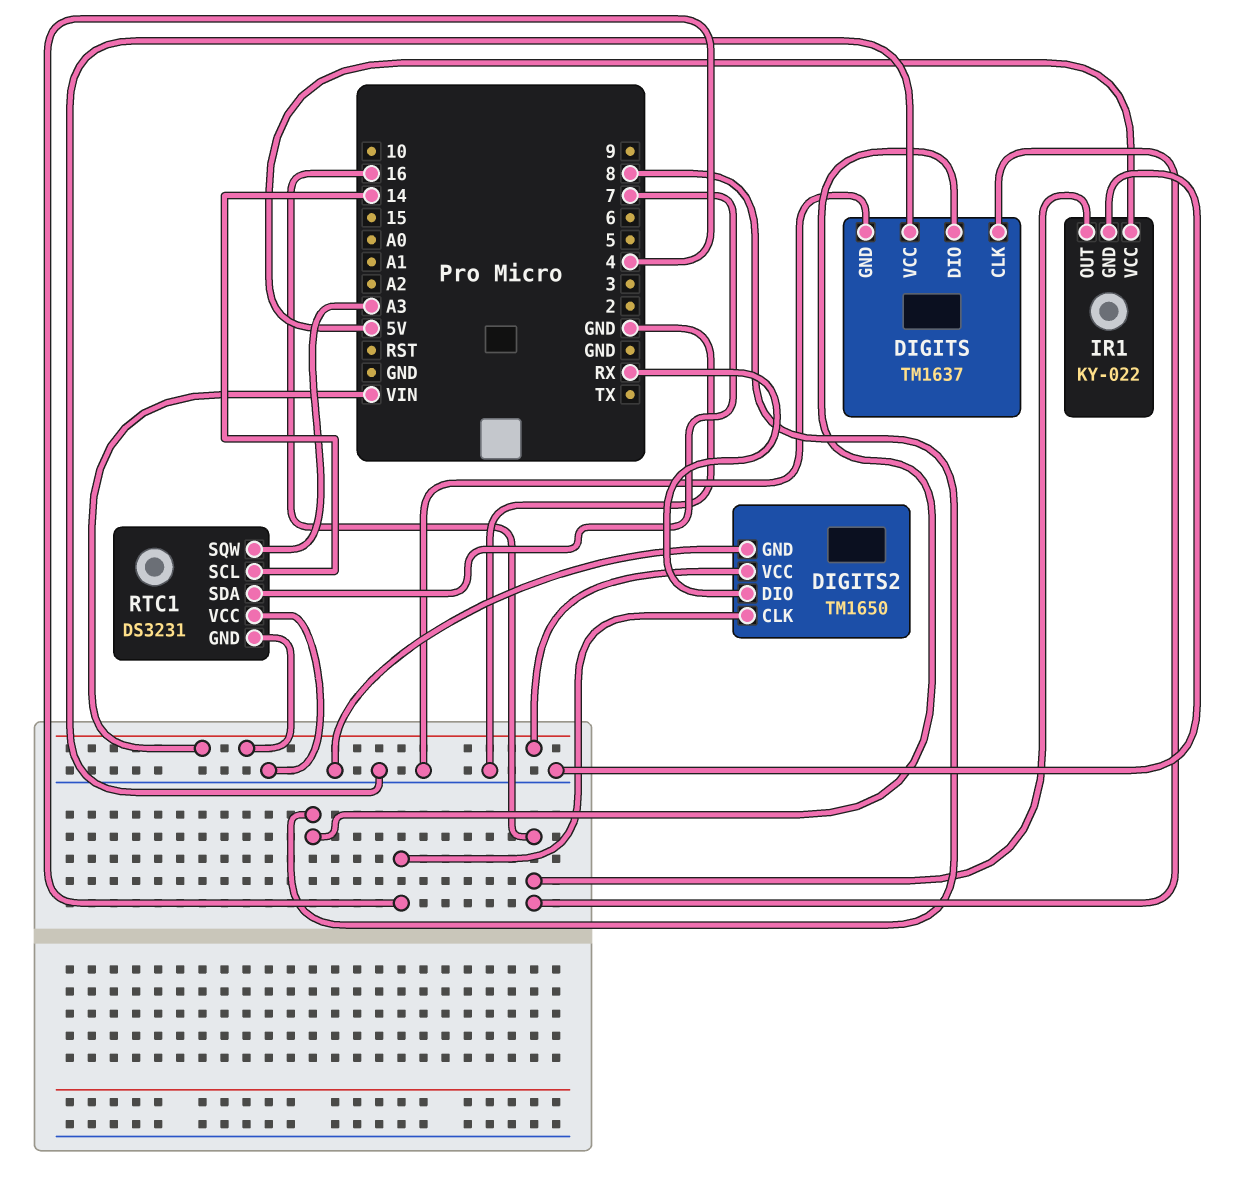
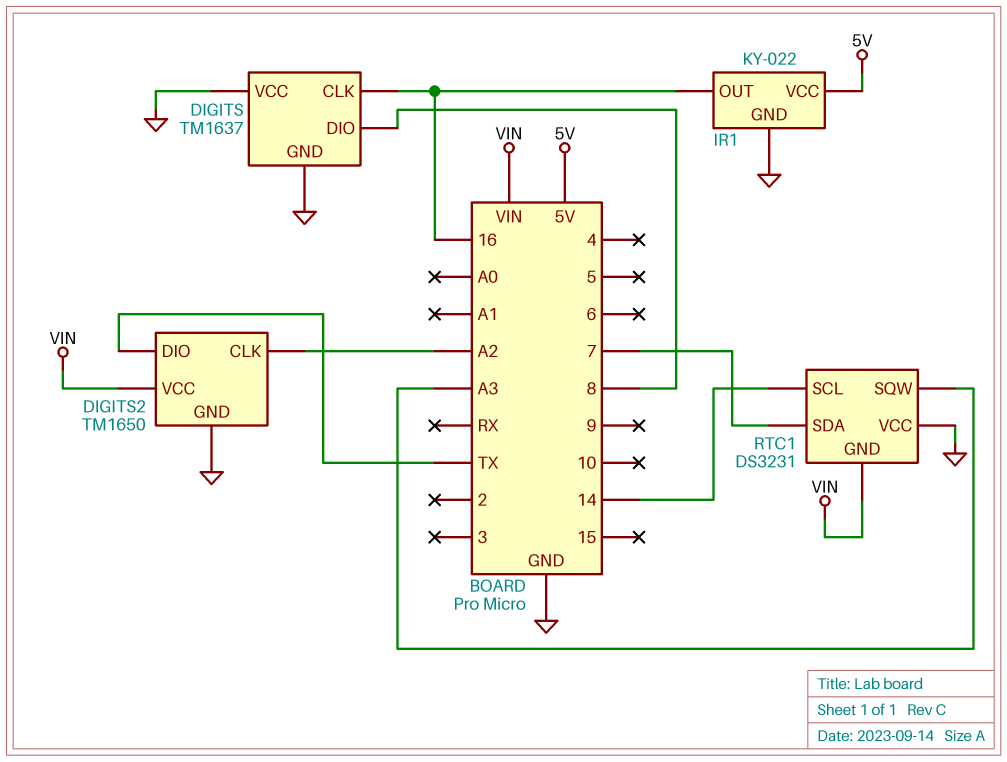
DIGITS2 pin CLK: 4 -> A2
DIGITS2 pin DIO: RX -> TX

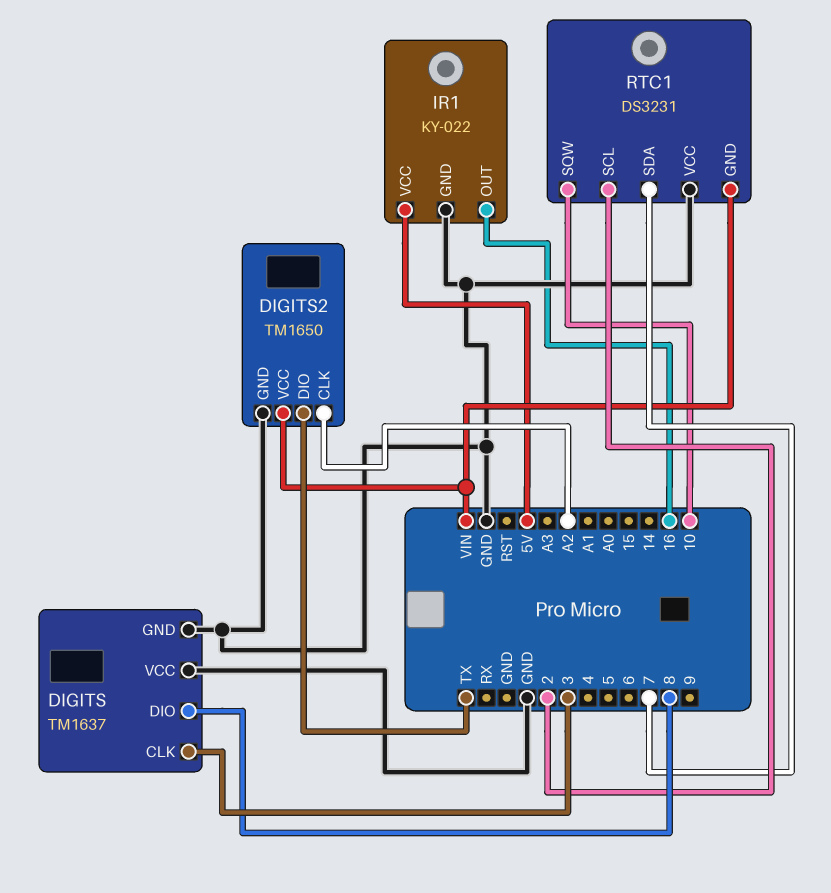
DIGITS pin CLK: 16 -> 3
RTC1 pin SCL: 14 -> 2
RTC1 pin SQW: A3 -> 10

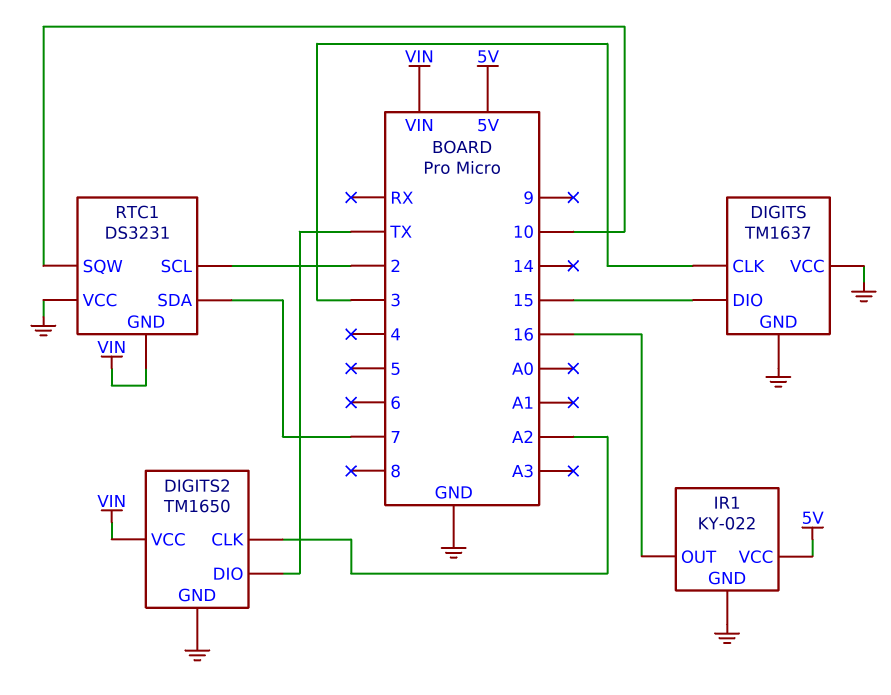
DIGITS pin DIO: 8 -> 15

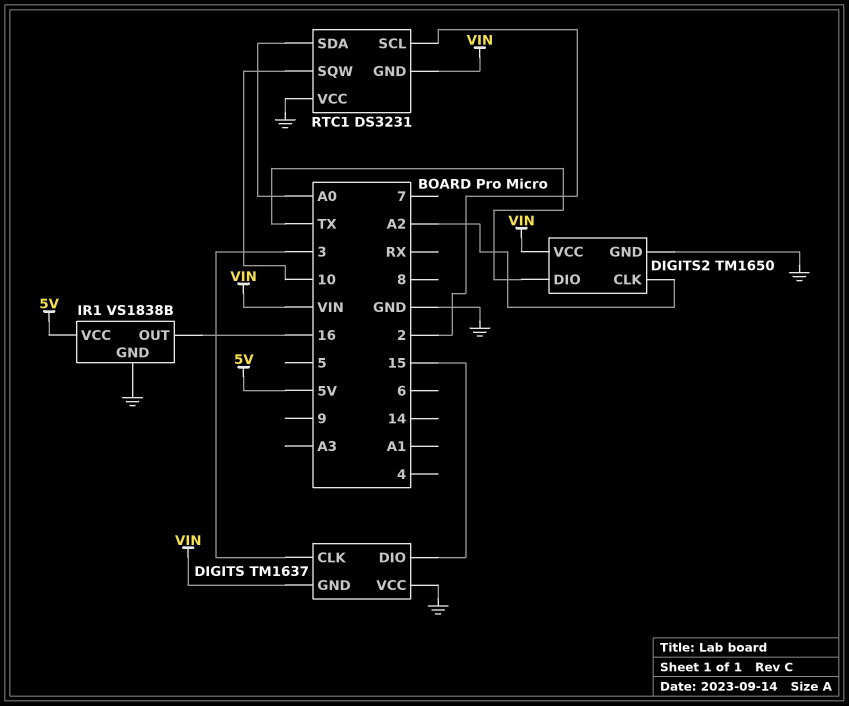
DIGITS pin GND: GND -> VIN
IR1: KY-022 -> VS1838B
RTC1 pin SDA: 7 -> A0

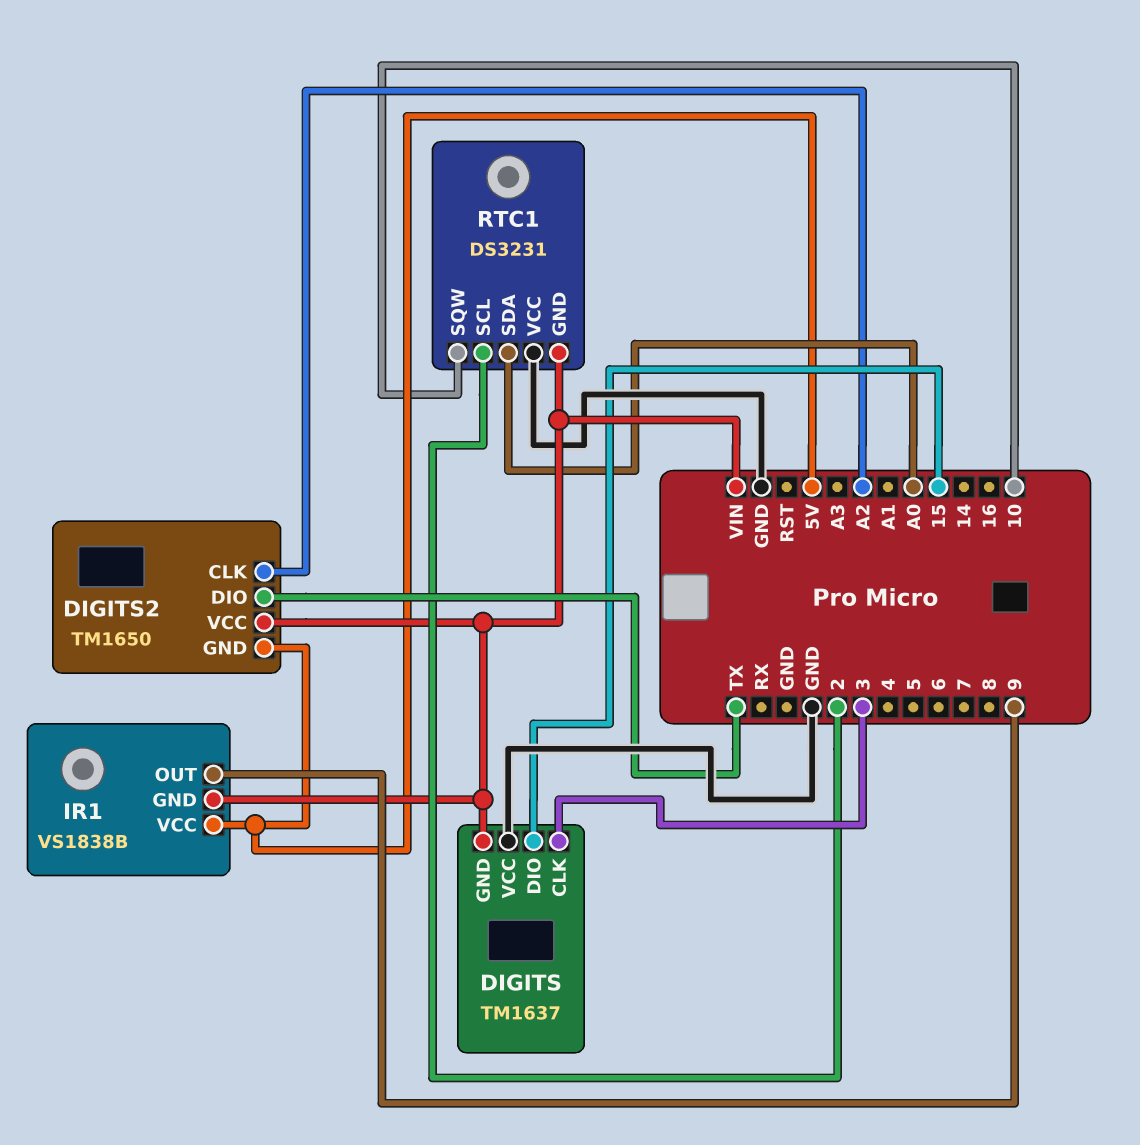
DIGITS2 pin GND: GND -> 5V
IR1 pin GND: GND -> VIN
IR1 pin OUT: 16 -> 9

